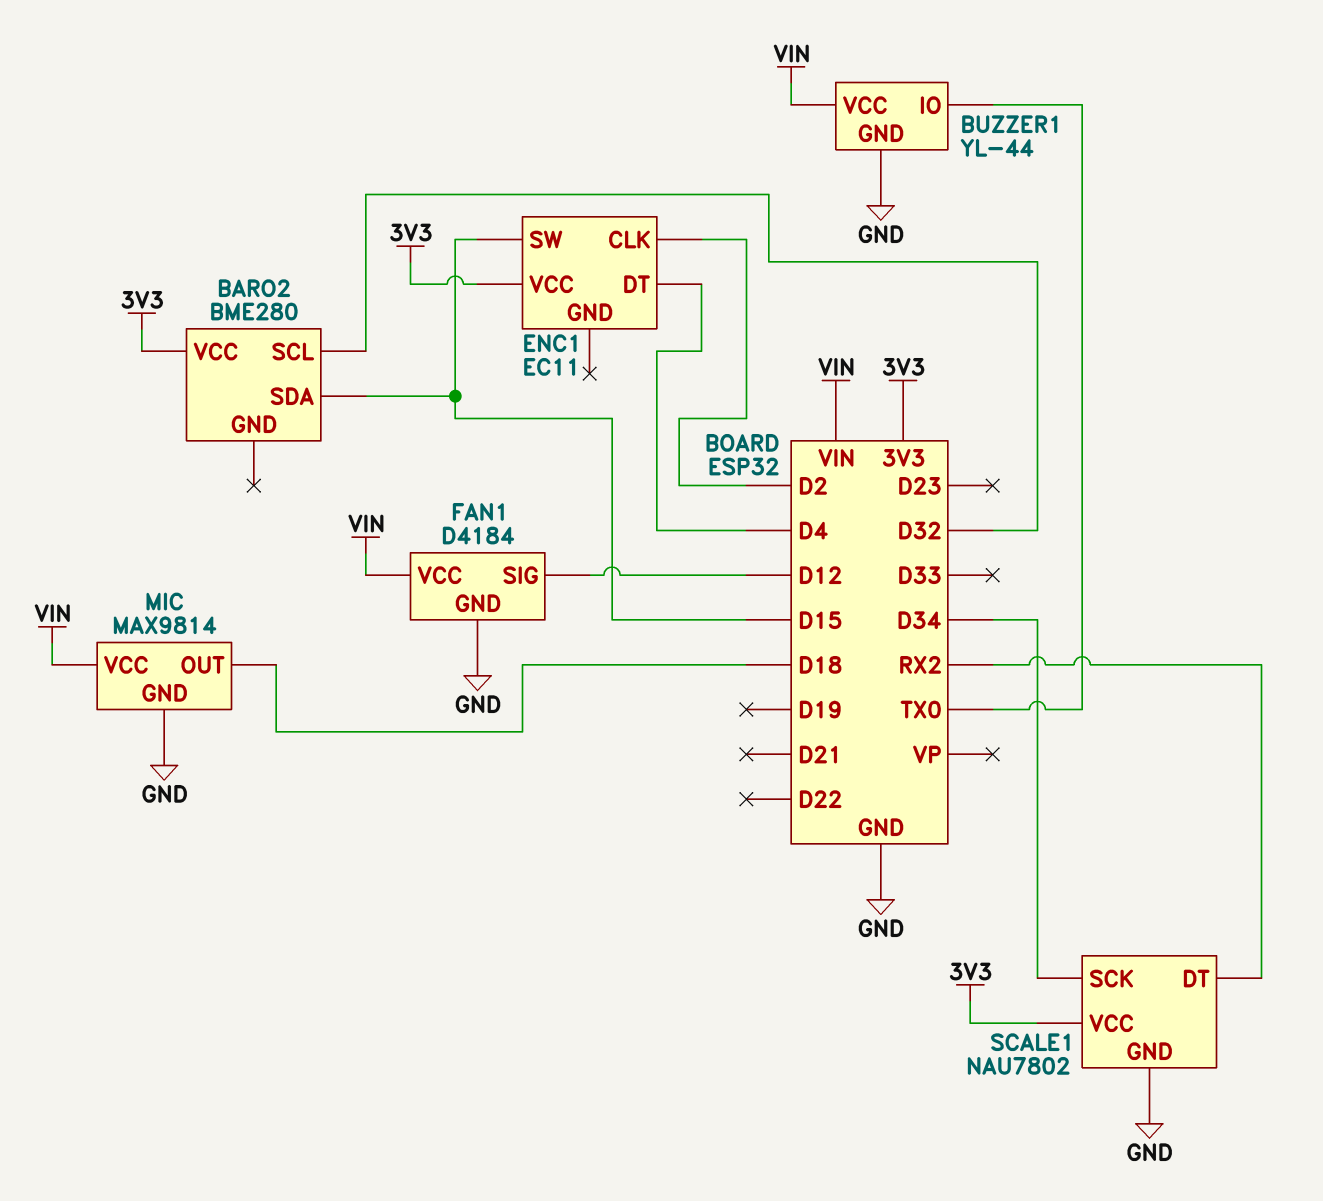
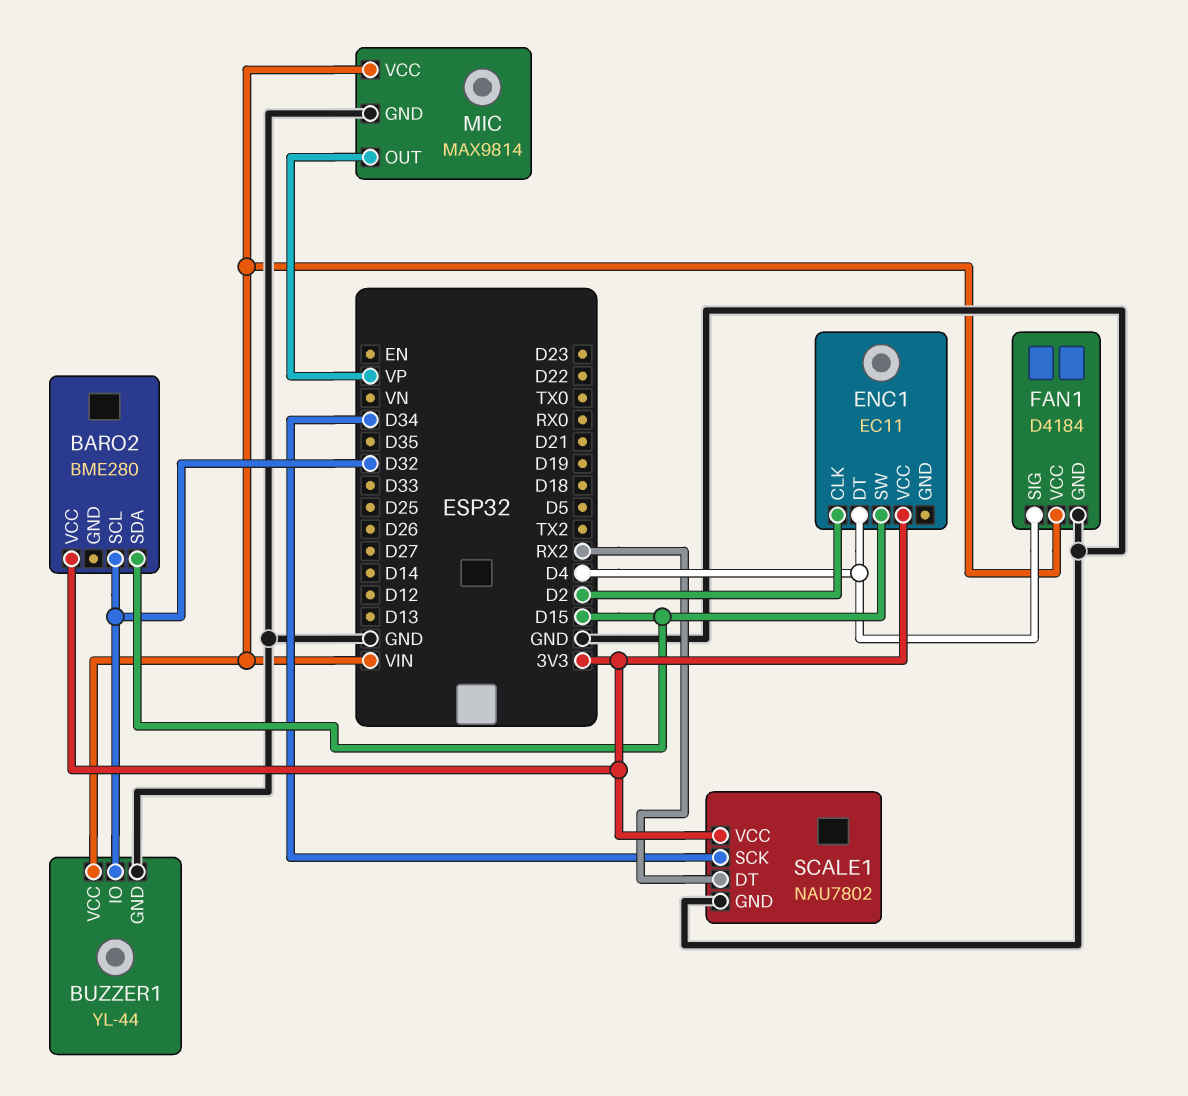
BUZZER1 pin IO: TX0 -> D32
FAN1 pin SIG: D12 -> D4
MIC pin OUT: D18 -> VP

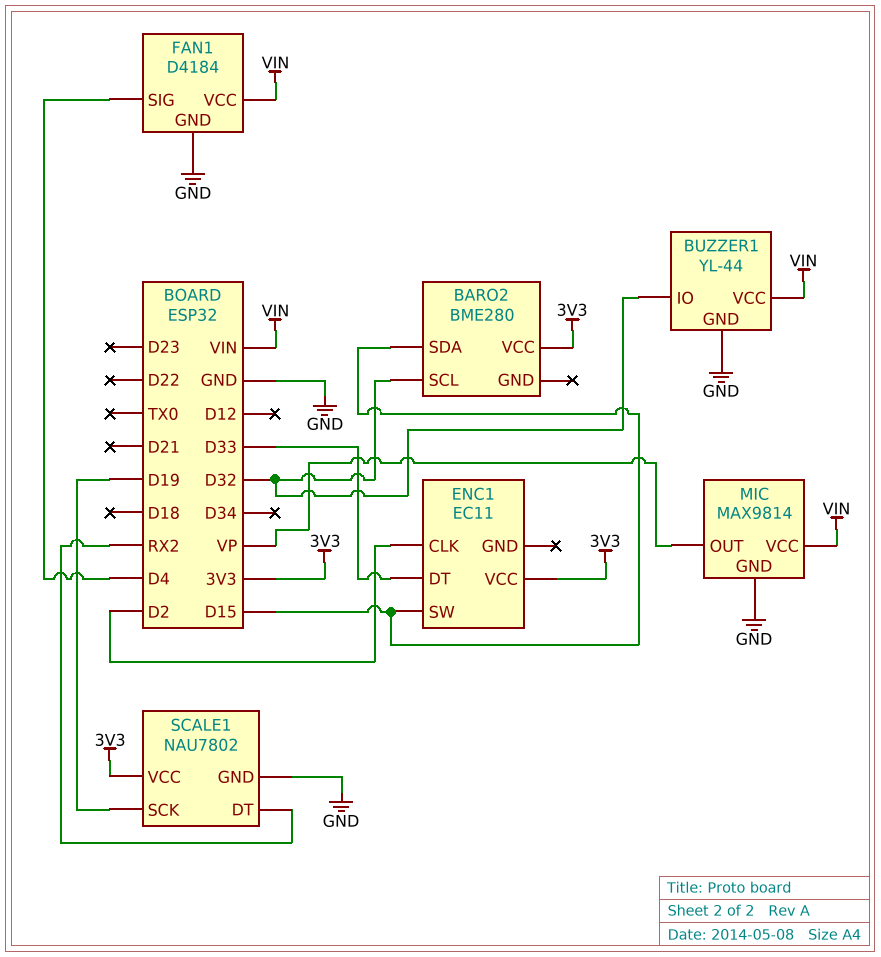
ENC1 pin DT: D4 -> D33
SCALE1 pin SCK: D34 -> D19

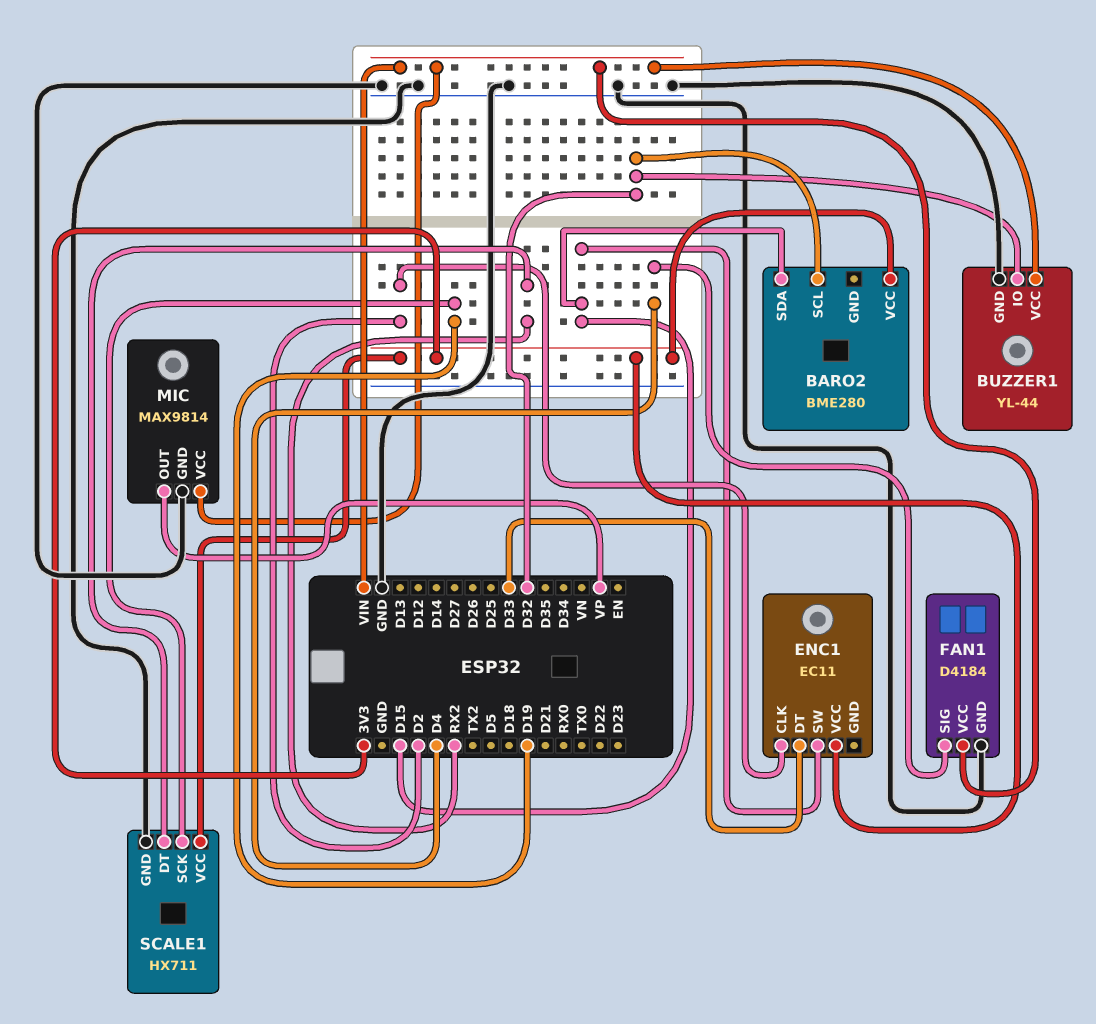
SCALE1: NAU7802 -> HX711

